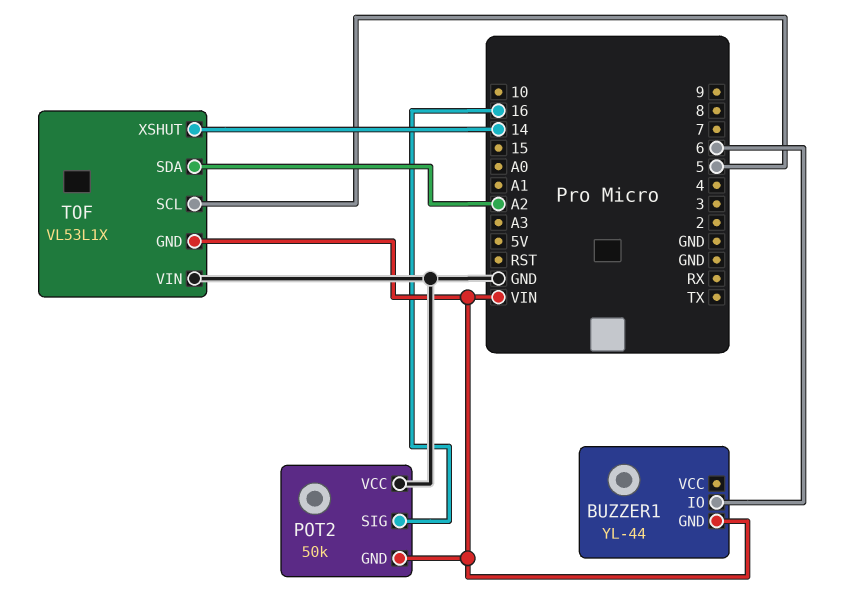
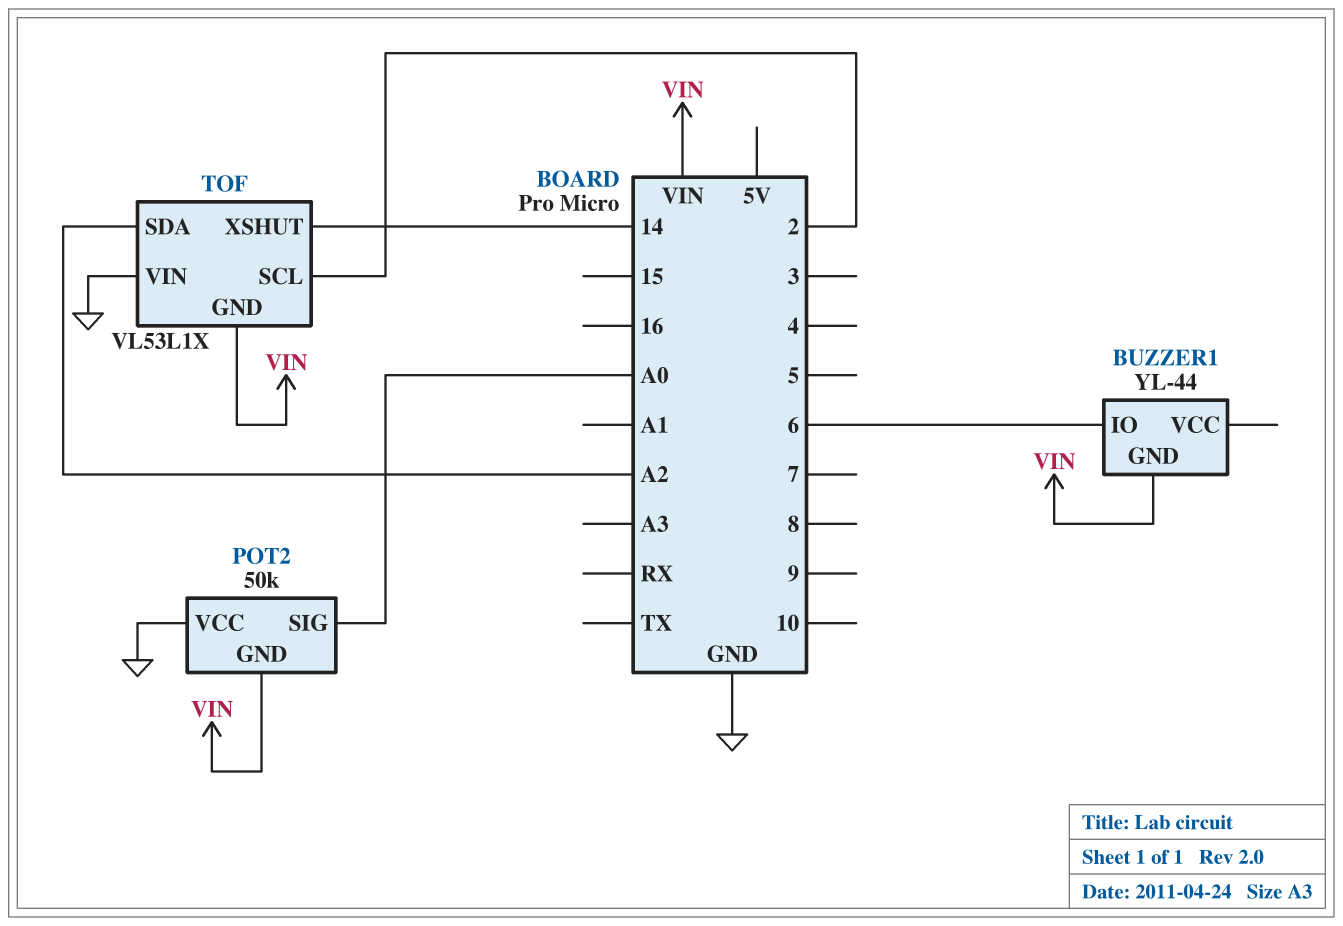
POT2 pin SIG: 16 -> A0
TOF pin SCL: 5 -> 2

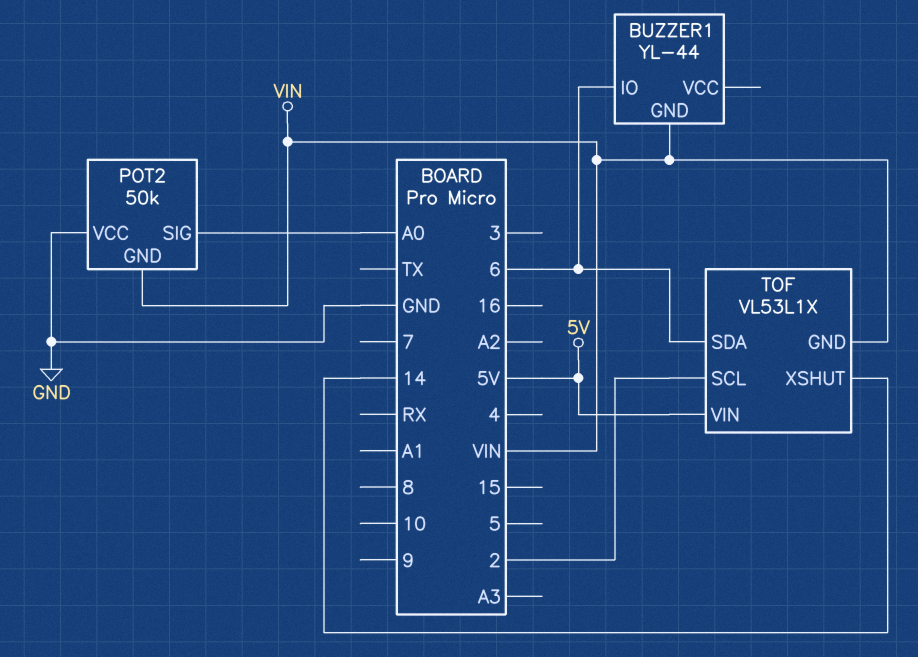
TOF pin SDA: A2 -> 6
TOF pin VIN: GND -> 5V

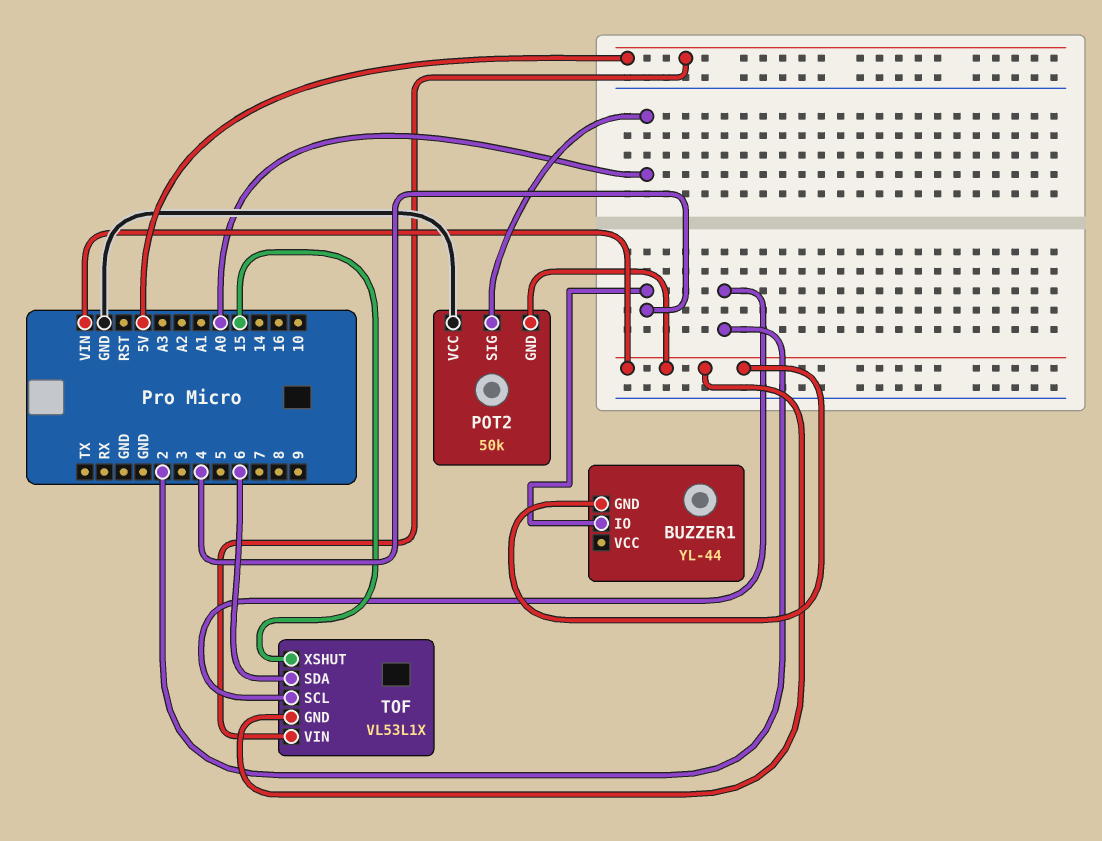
BUZZER1 pin IO: 6 -> 4
TOF pin XSHUT: 14 -> 15

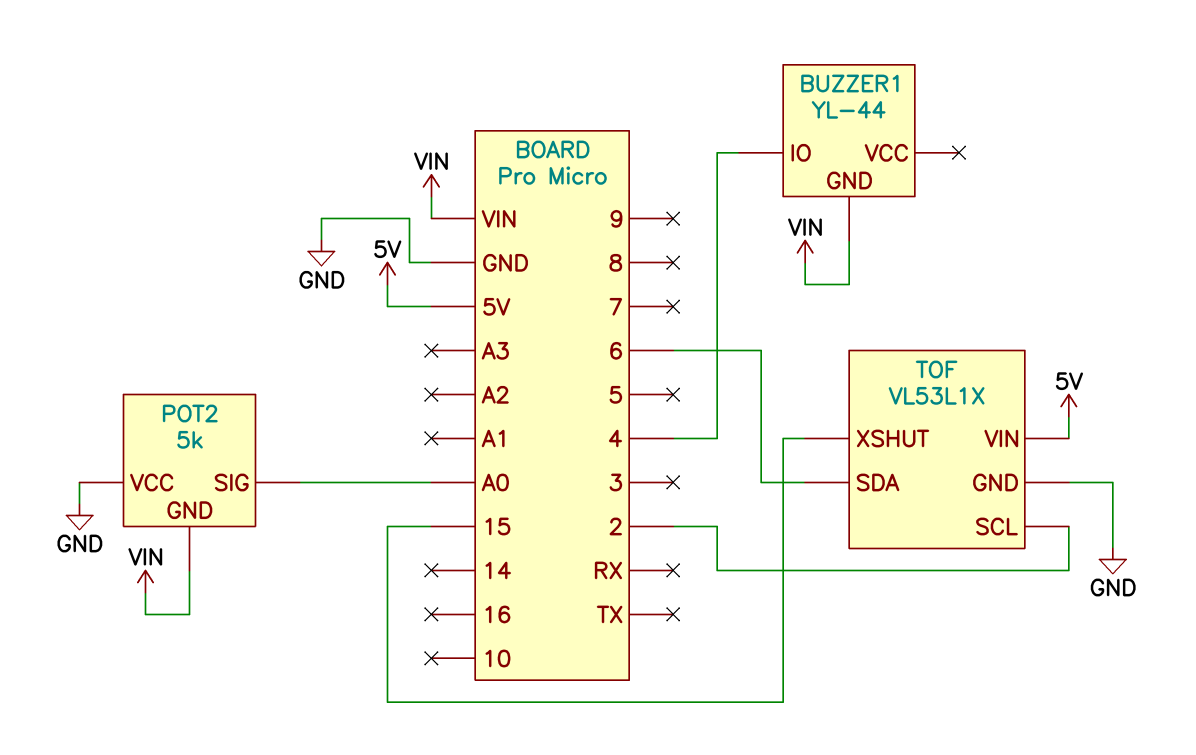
POT2: 50k -> 5k
TOF pin GND: VIN -> GND

